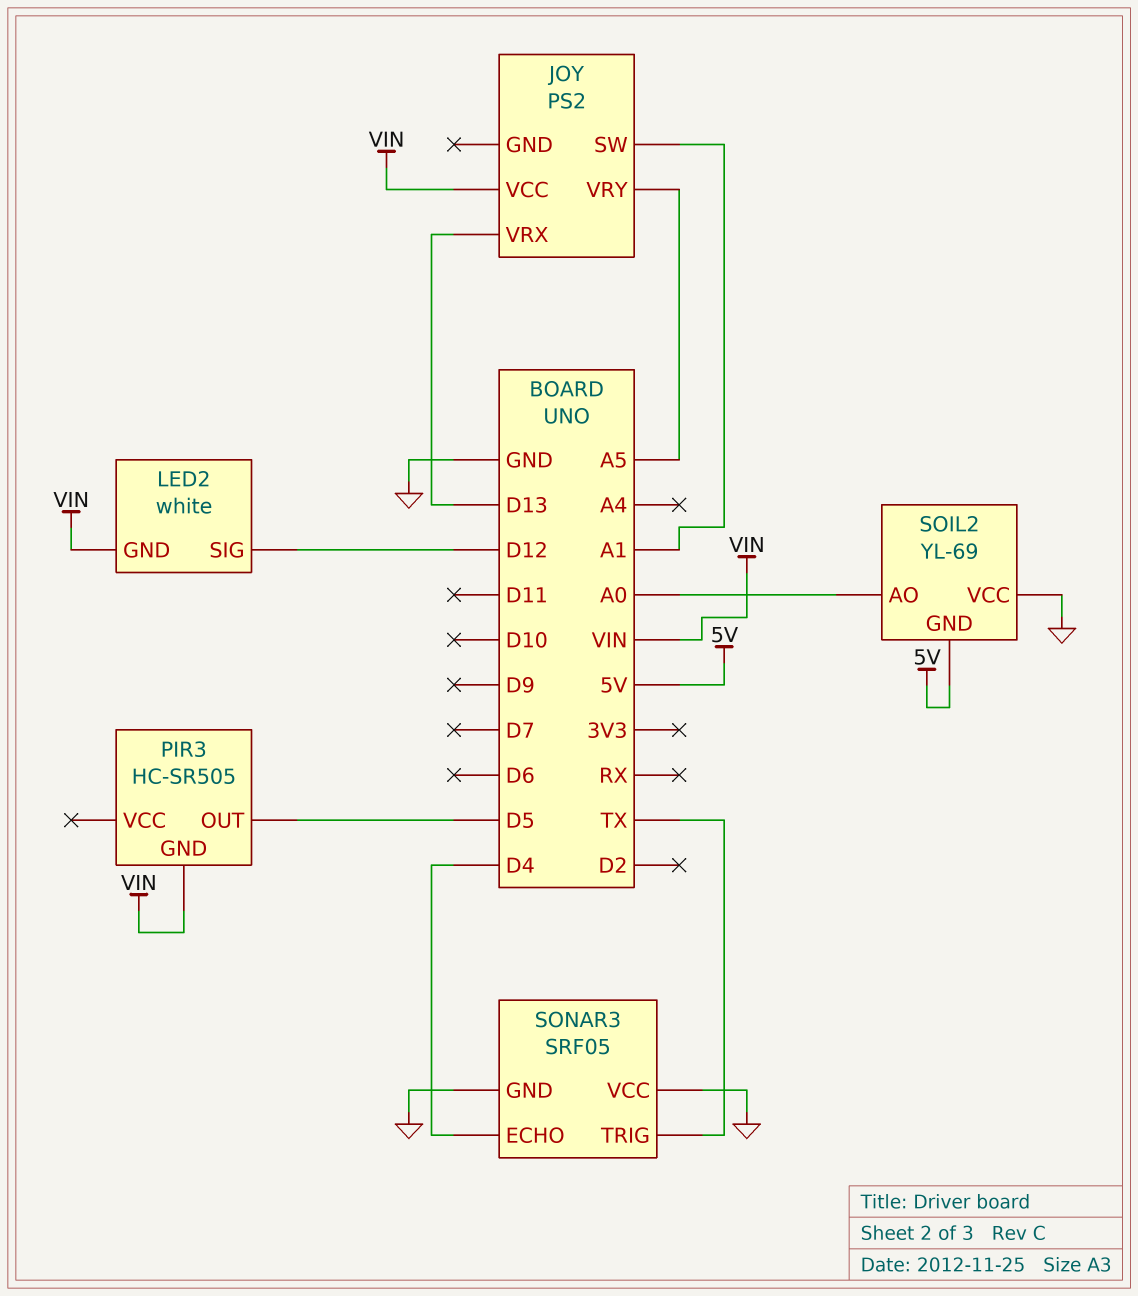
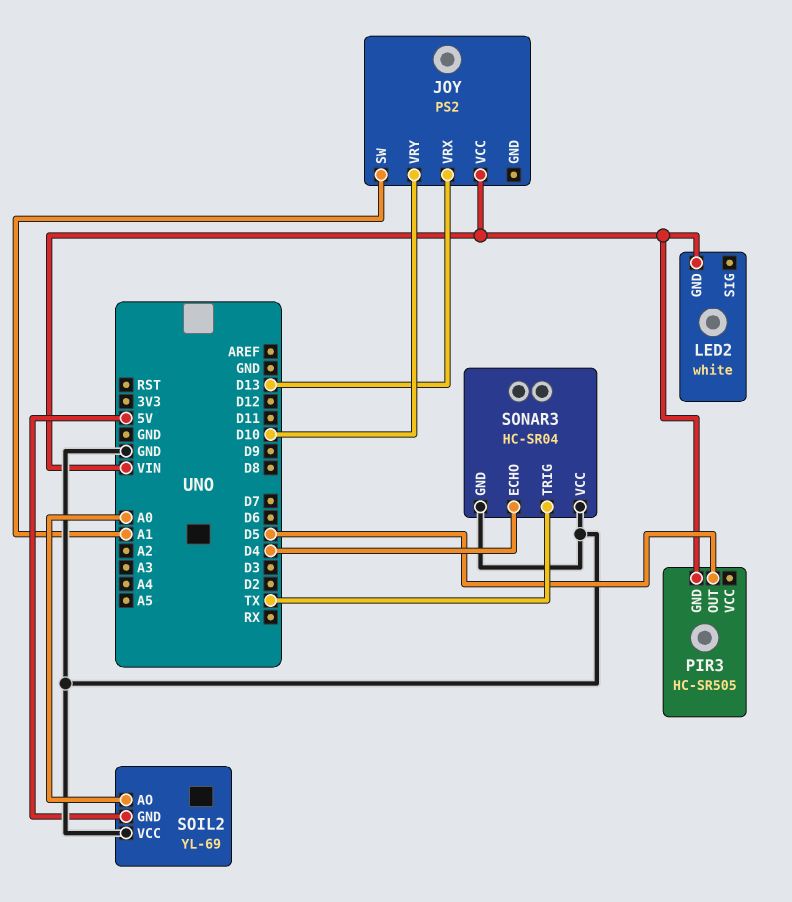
JOY pin VRY: A5 -> D10
LED2 pin SIG: D12 -> none
SONAR3: SRF05 -> HC-SR04

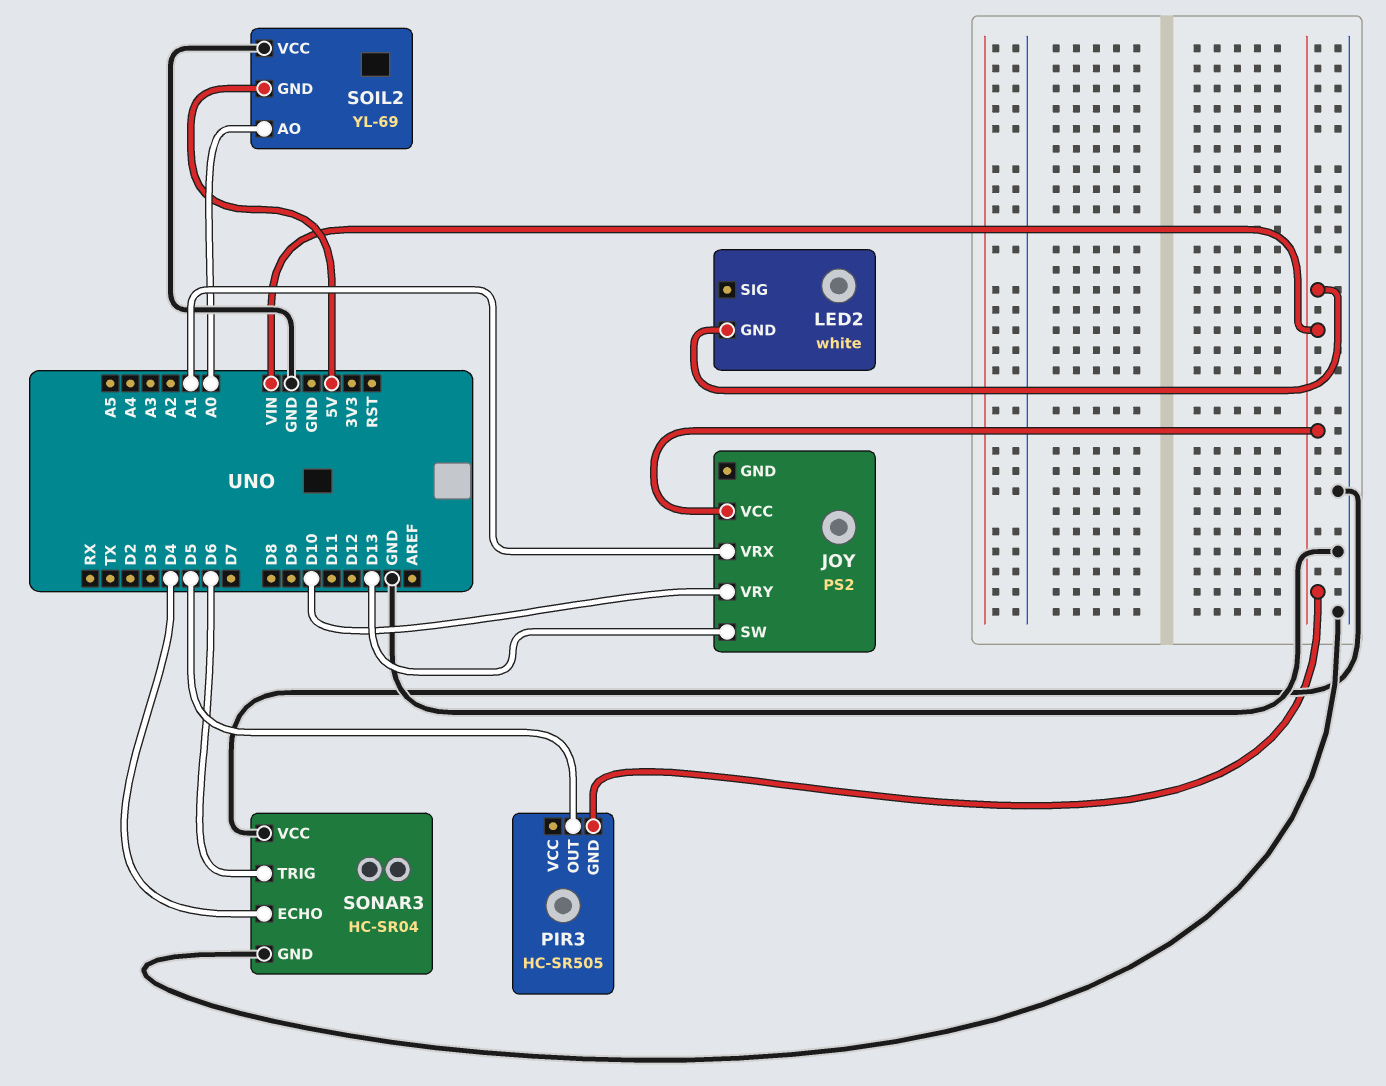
JOY pin SW: A1 -> D13
JOY pin VRX: D13 -> A1
SONAR3 pin TRIG: TX -> D6

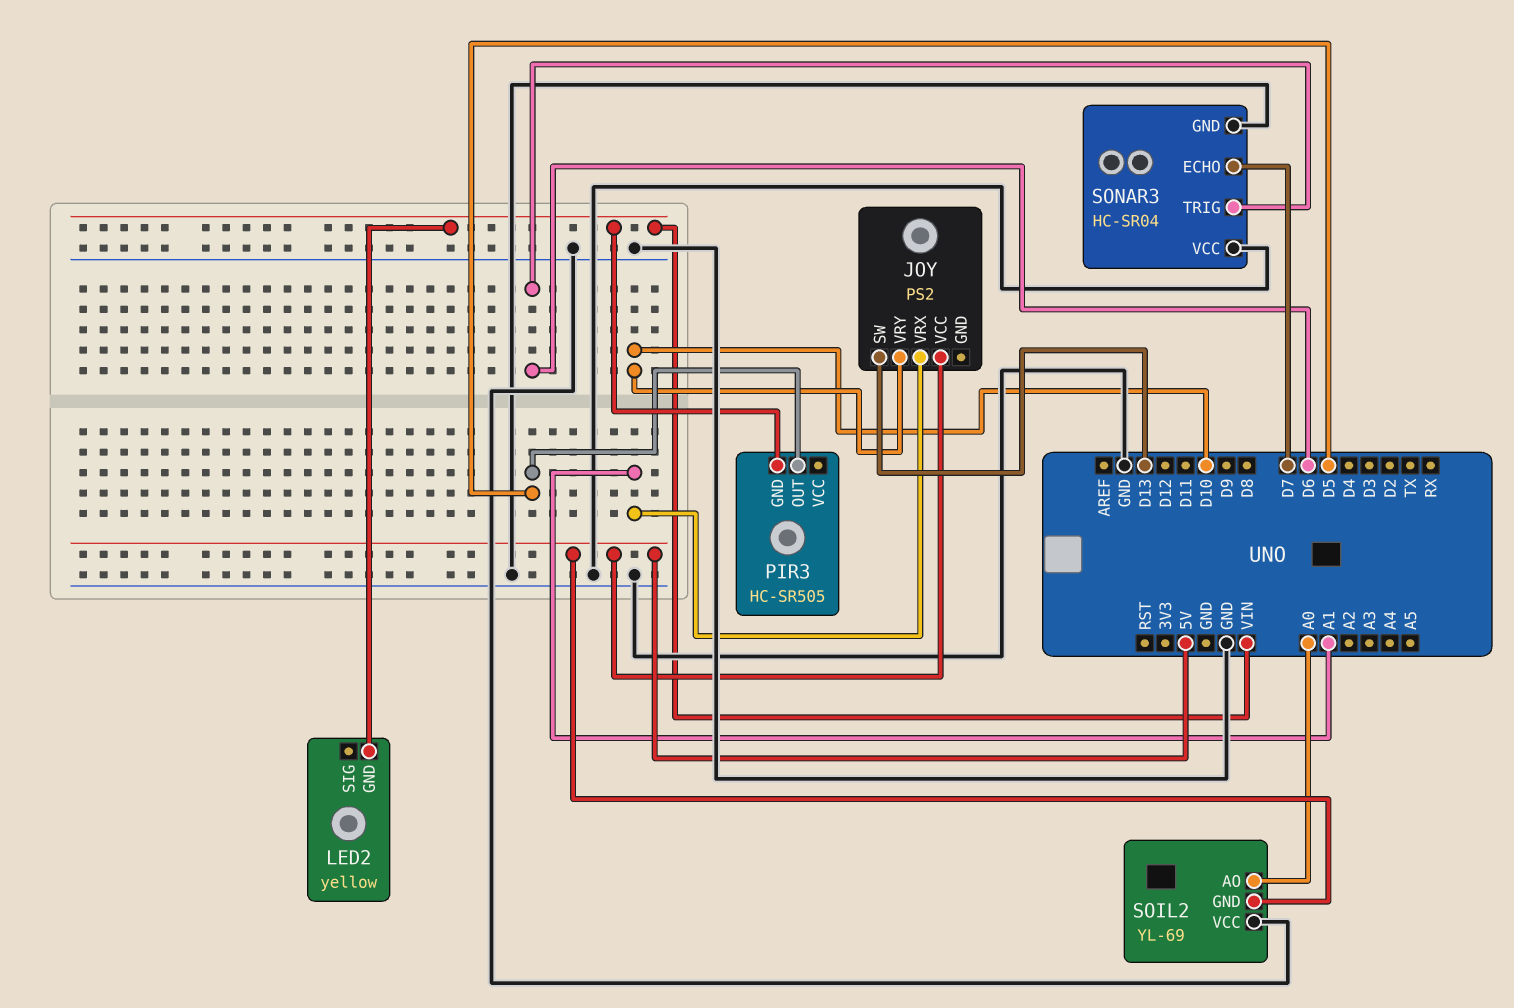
JOY pin VCC: VIN -> 5V
LED2: white -> yellow
SONAR3 pin ECHO: D4 -> D7

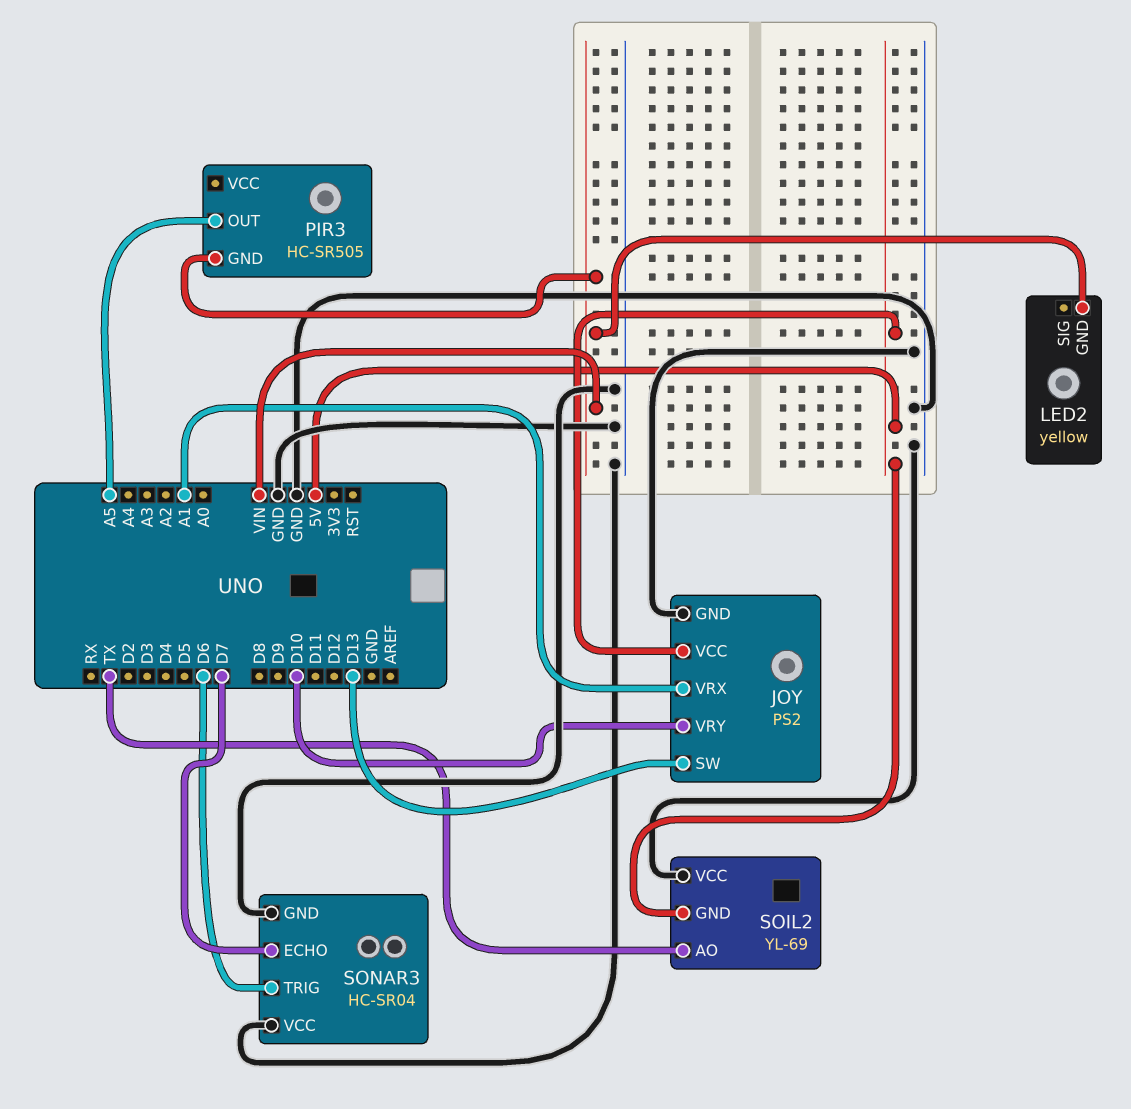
JOY pin GND: none -> GND
PIR3 pin OUT: D5 -> A5
SOIL2 pin AO: A0 -> TX

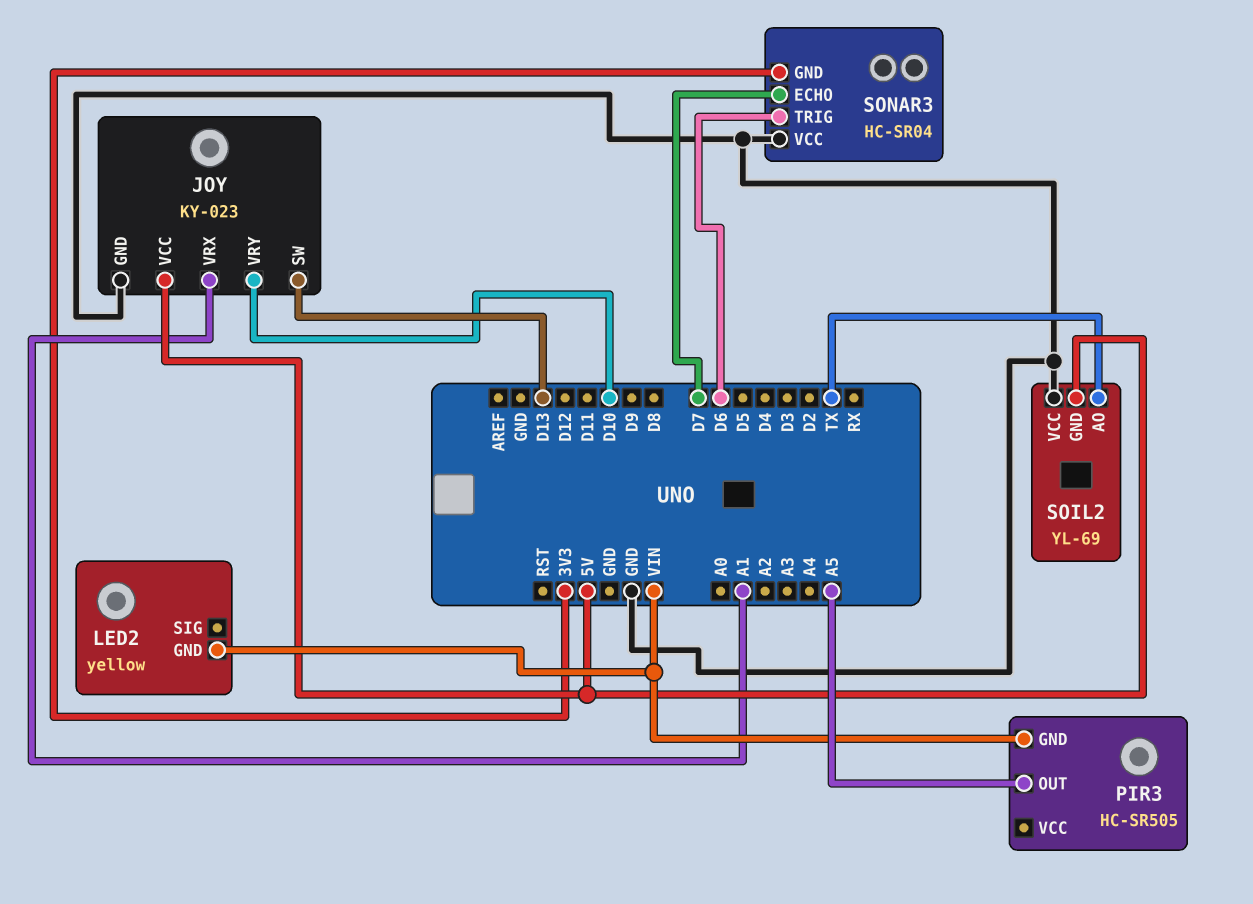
JOY: PS2 -> KY-023
SONAR3 pin GND: GND -> 3V3

